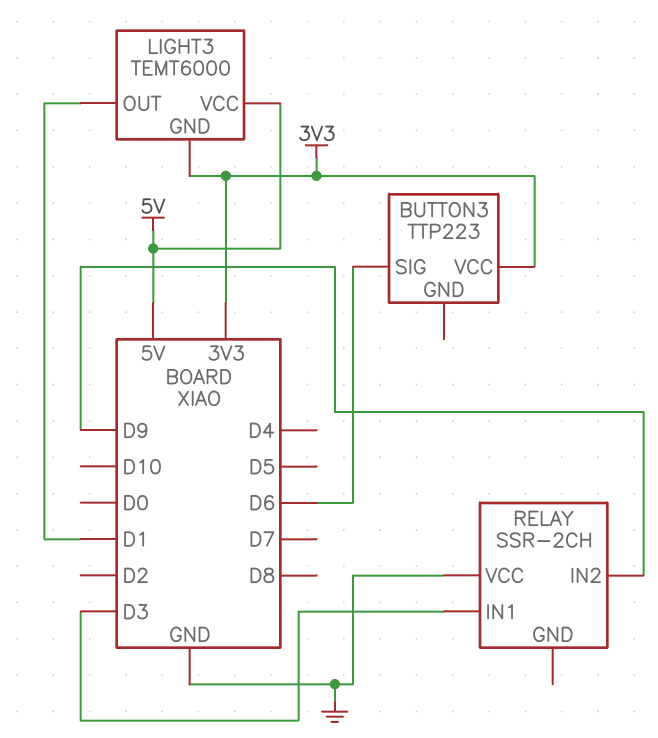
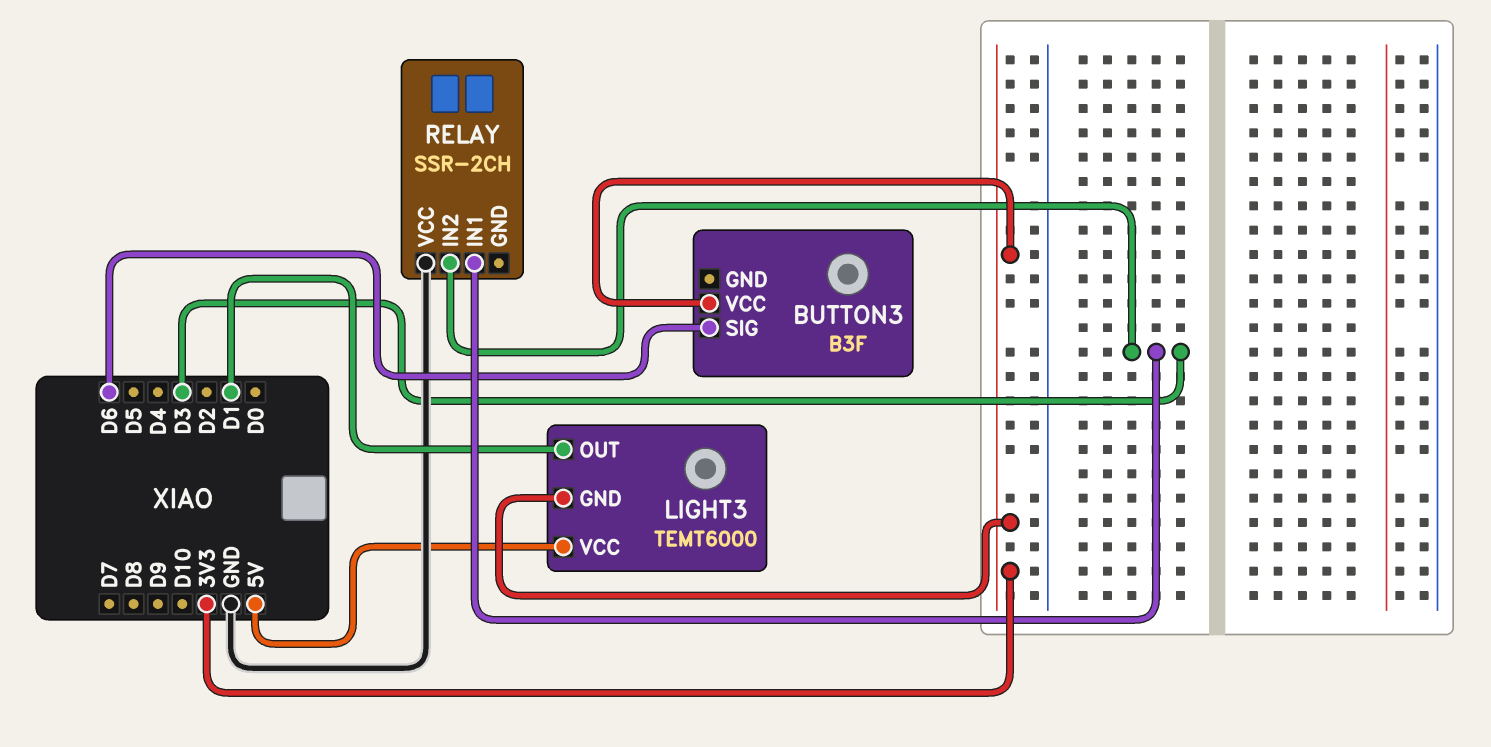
BUTTON3: TTP223 -> B3F
RELAY pin IN2: D9 -> D3

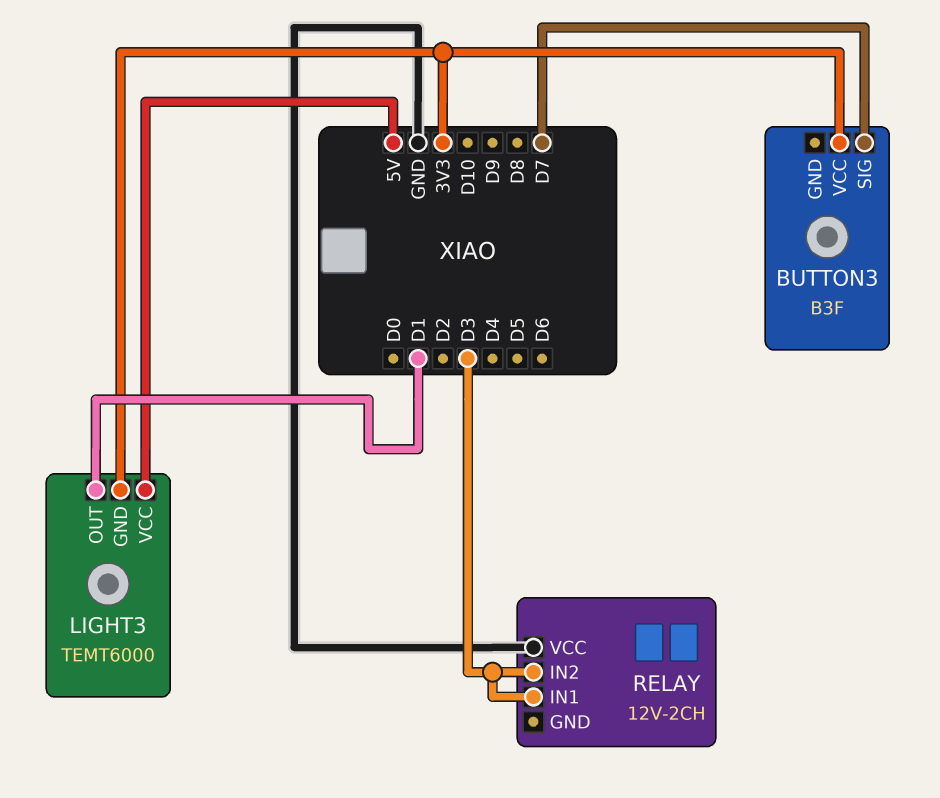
BUTTON3 pin SIG: D6 -> D7
RELAY: SSR-2CH -> 12V-2CH

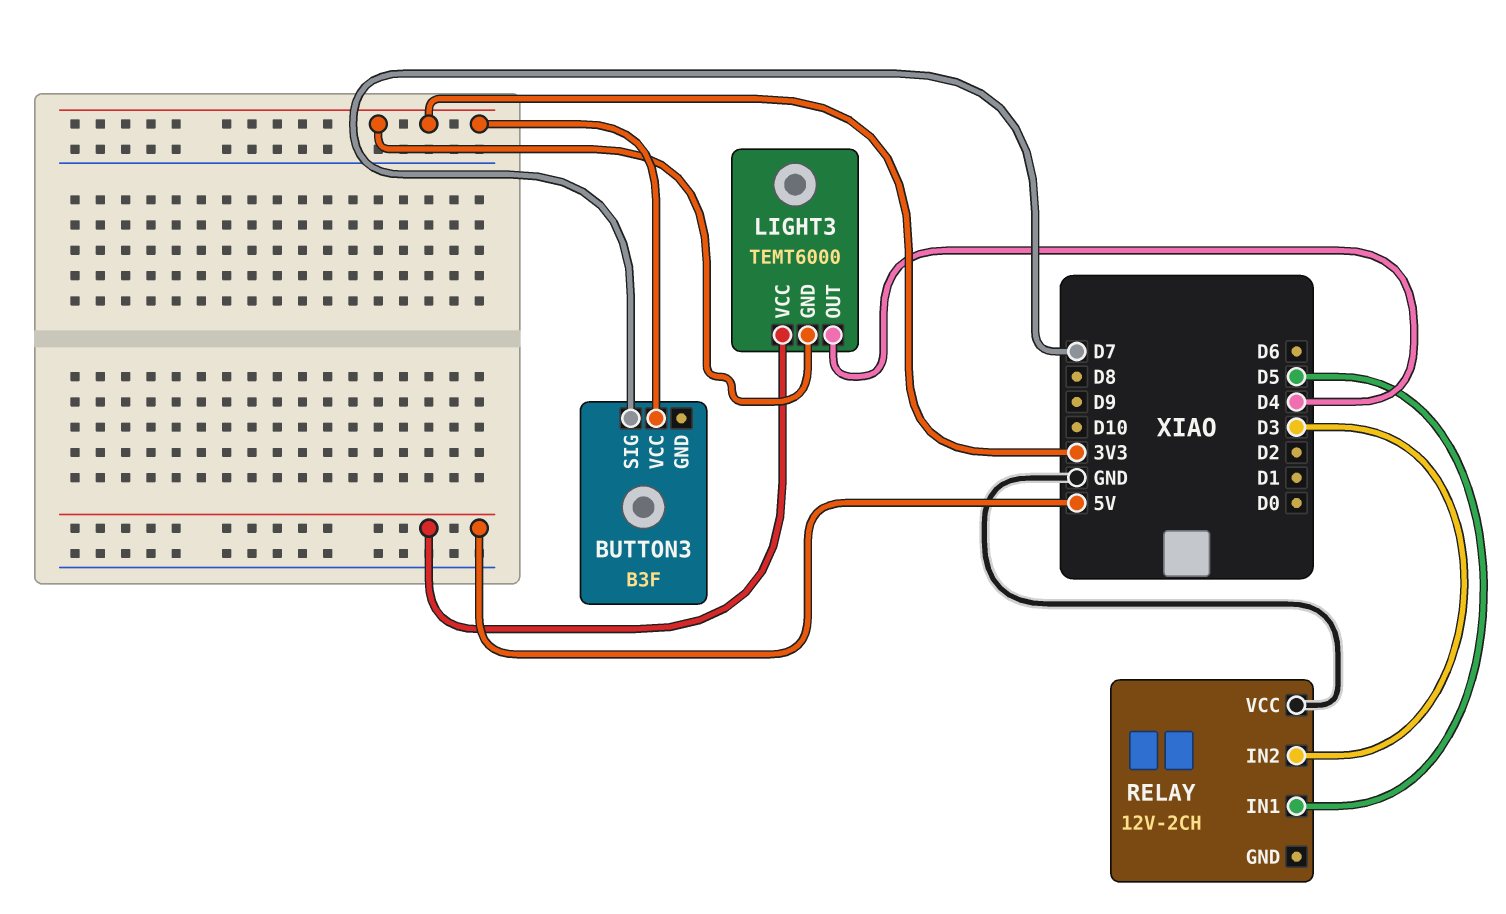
LIGHT3 pin OUT: D1 -> D4
RELAY pin IN1: D3 -> D5

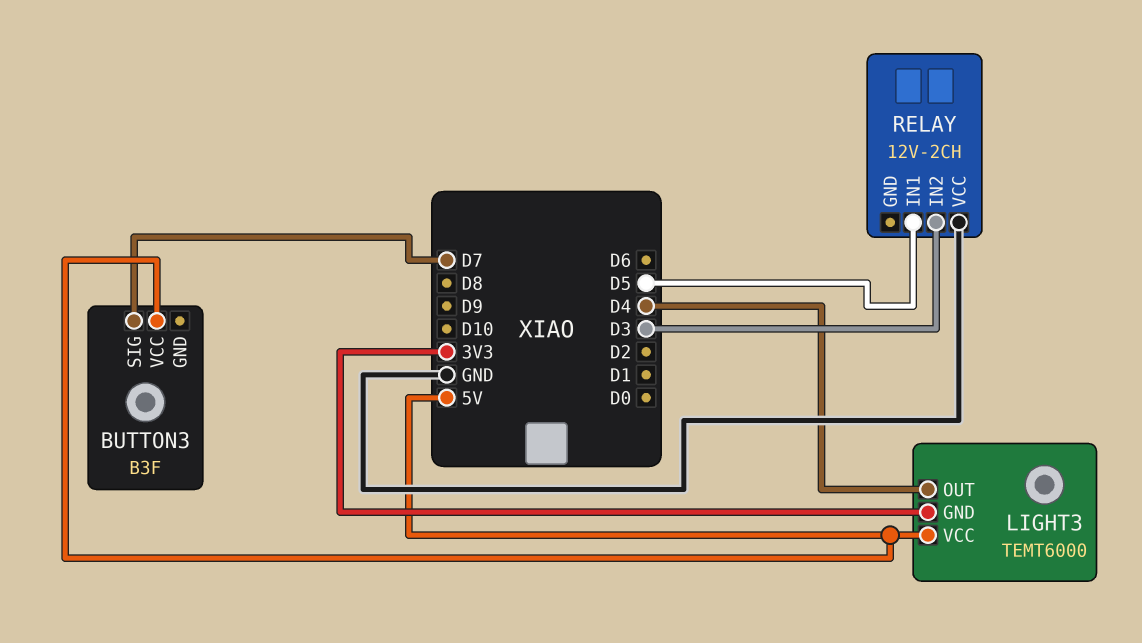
BUTTON3 pin VCC: 3V3 -> 5V

